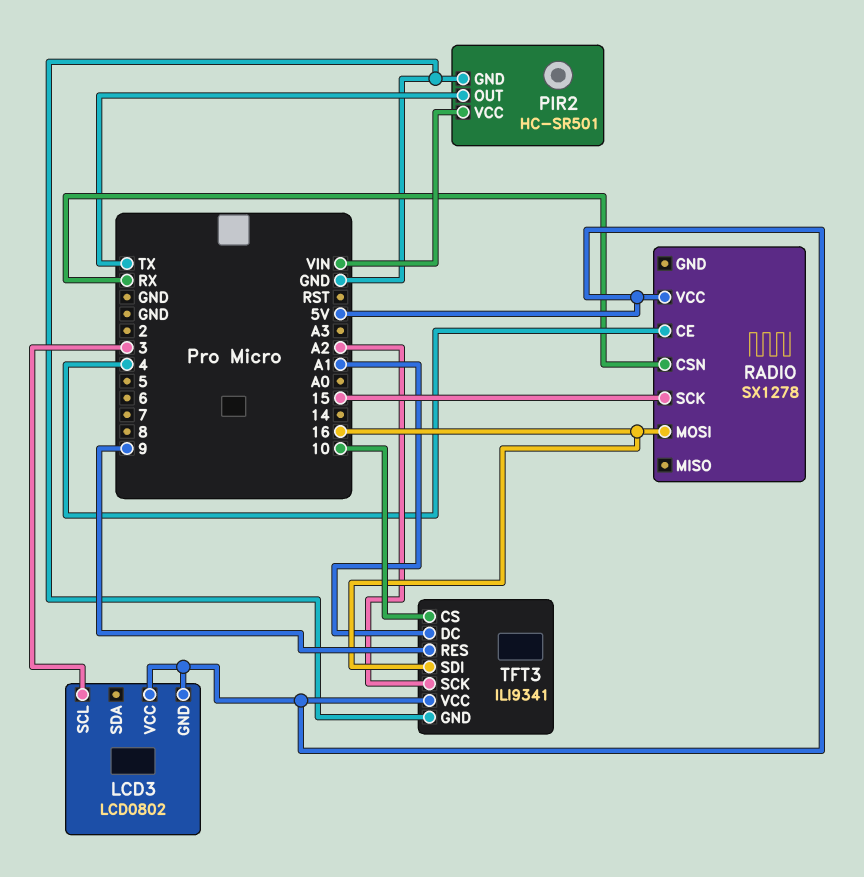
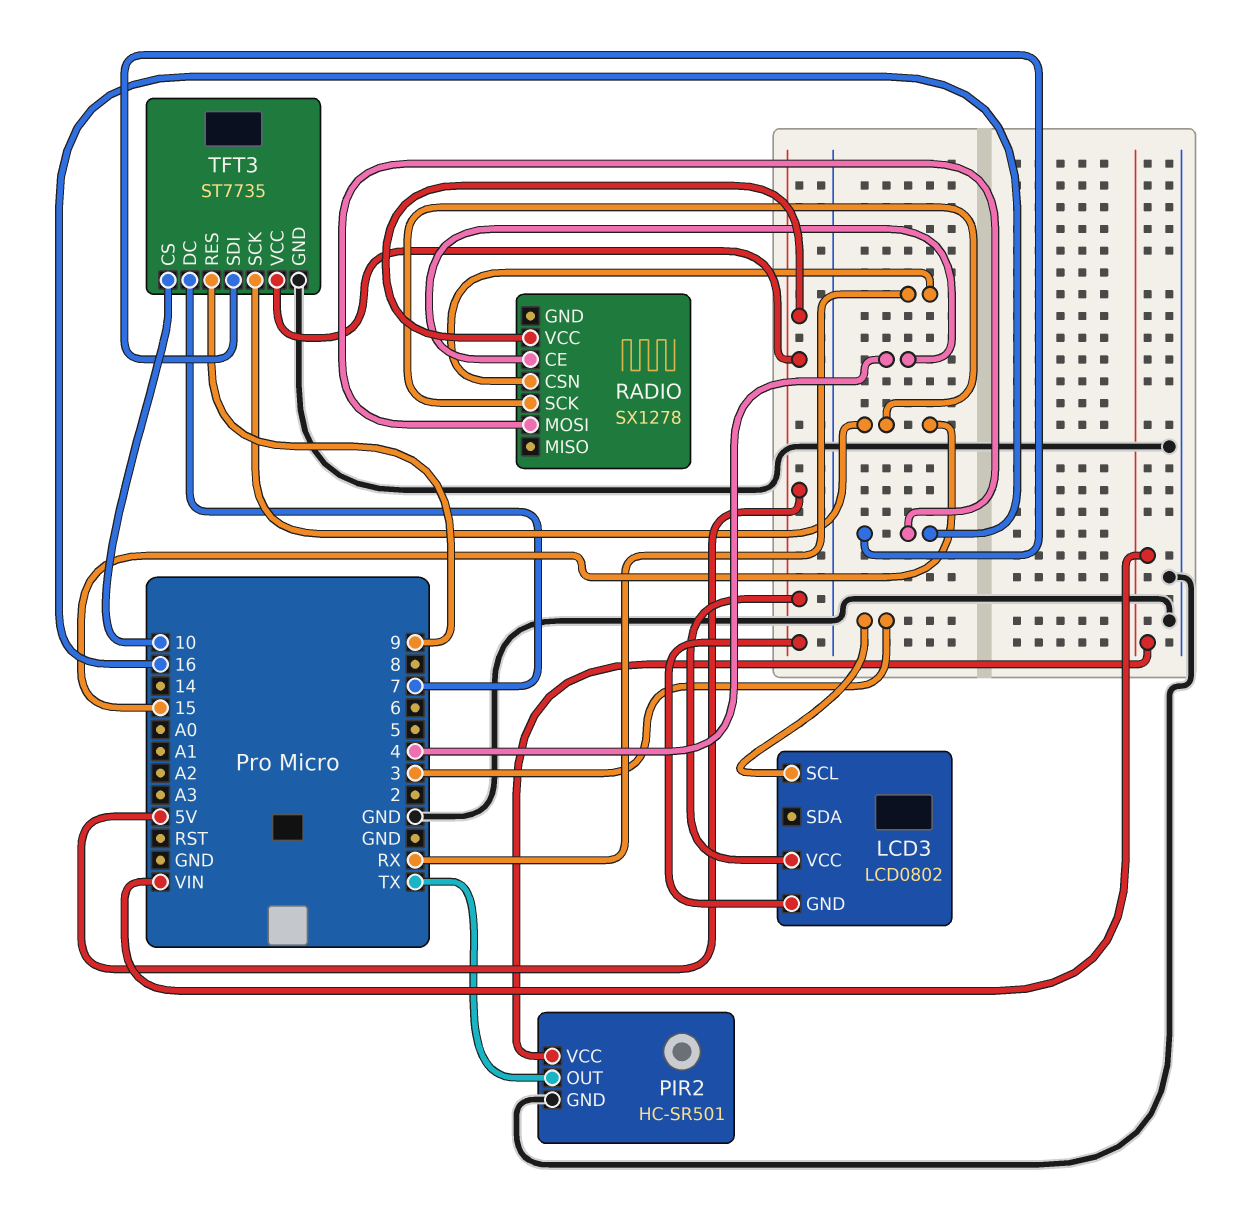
TFT3: ILI9341 -> ST7735
TFT3 pin DC: A1 -> 7
TFT3 pin SCK: A2 -> 15

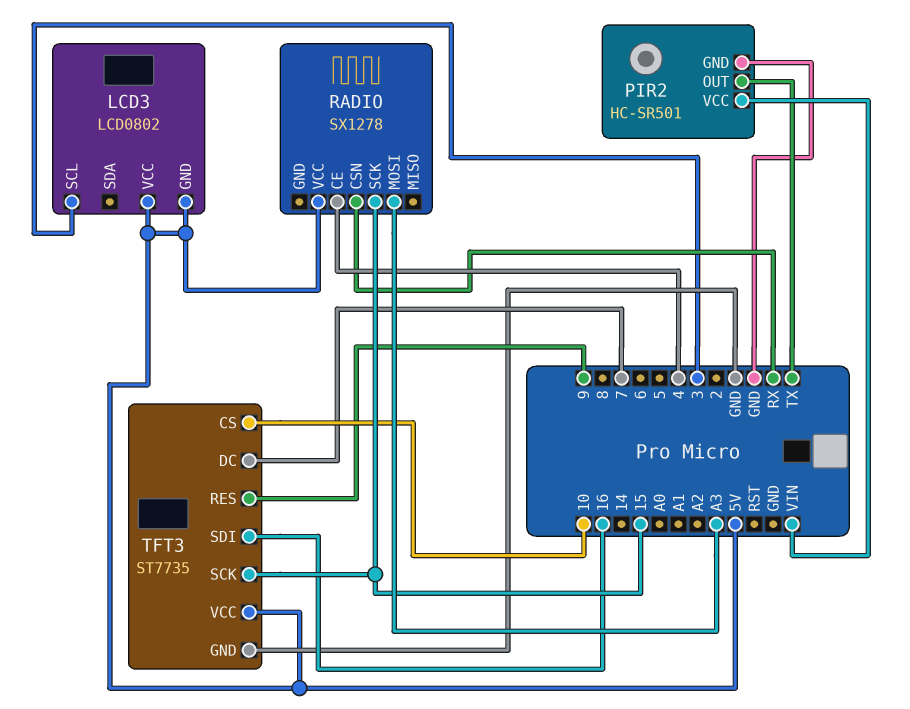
RADIO pin MOSI: 16 -> A3

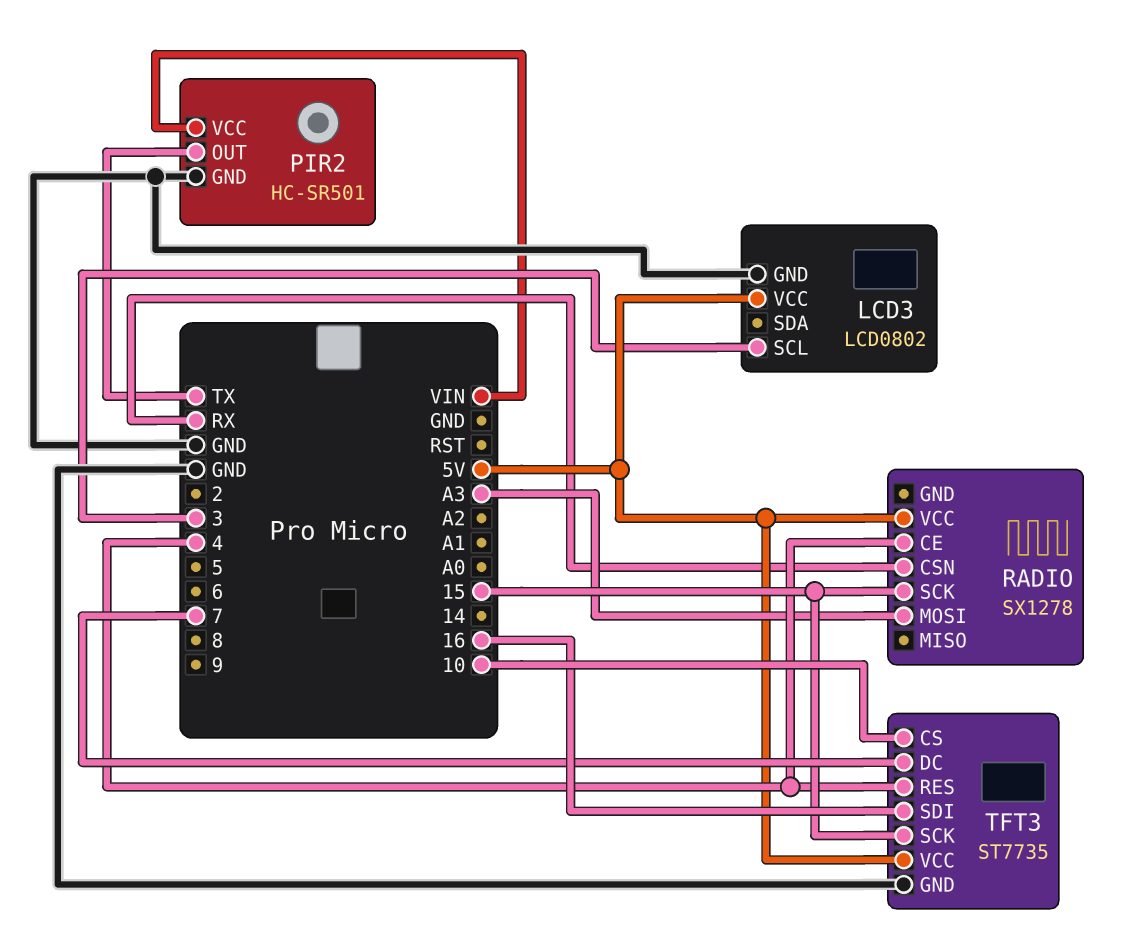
LCD3 pin GND: 5V -> GND
TFT3 pin RES: 9 -> 4

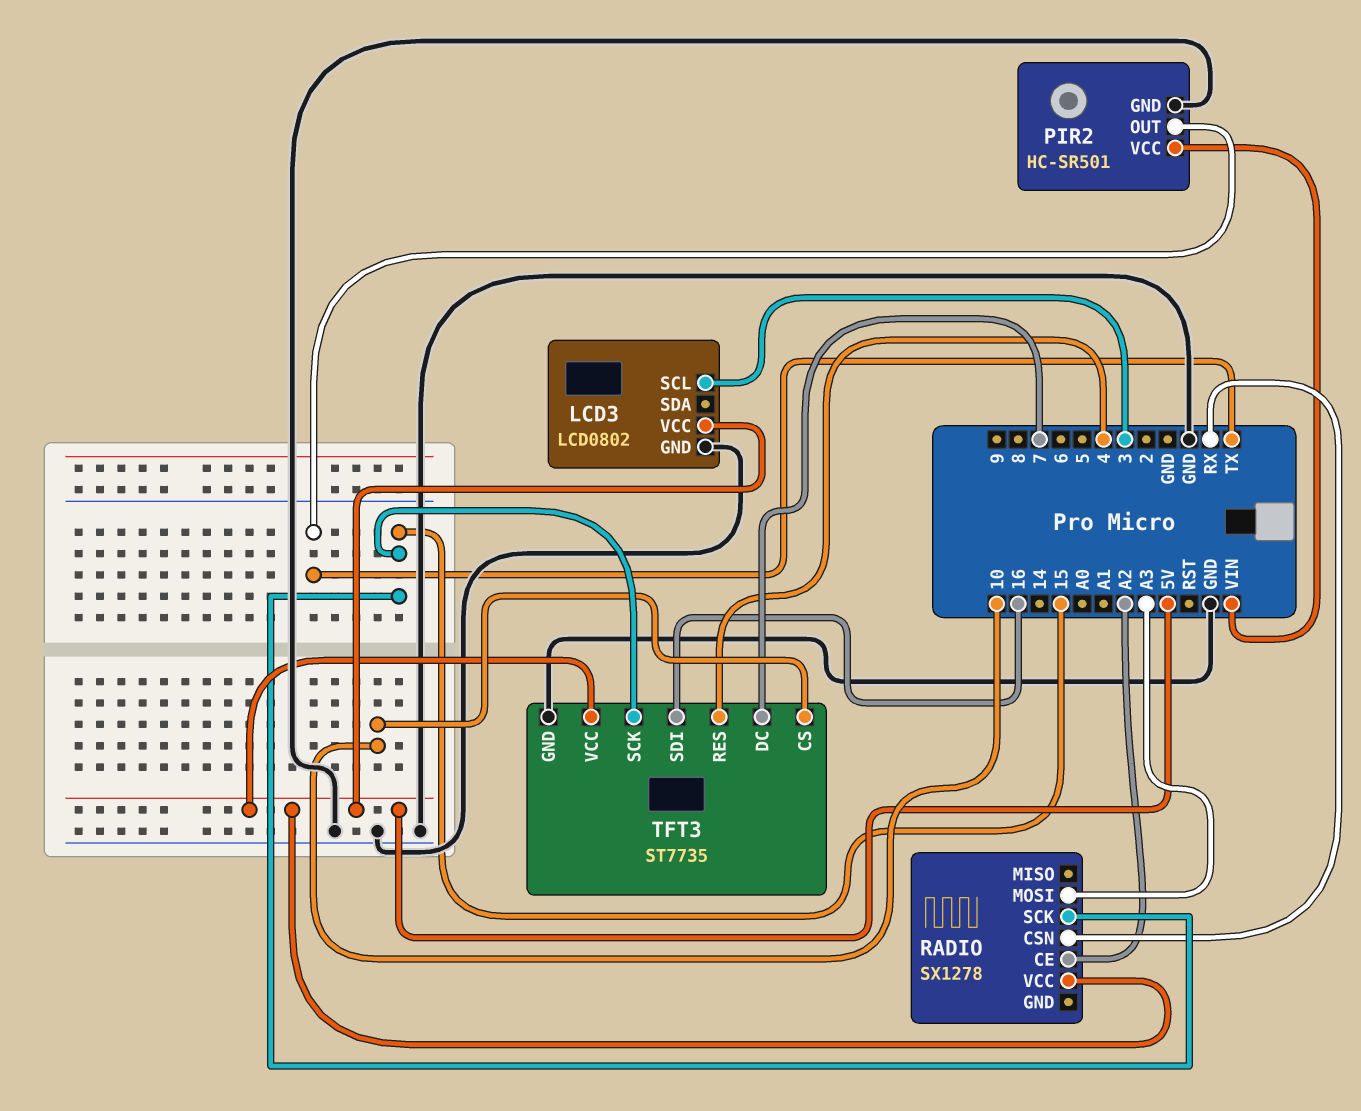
RADIO pin CE: 4 -> A2

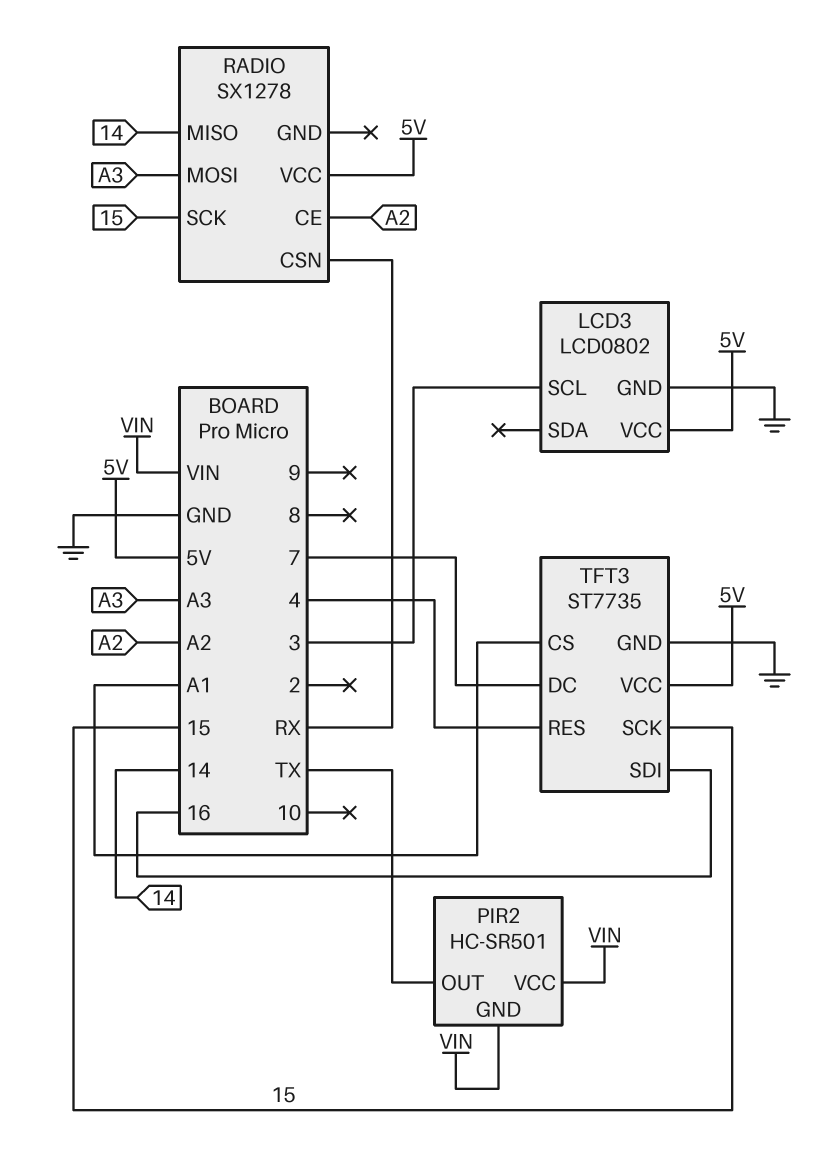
PIR2 pin GND: GND -> VIN
RADIO pin MISO: none -> 14
TFT3 pin CS: 10 -> A1

